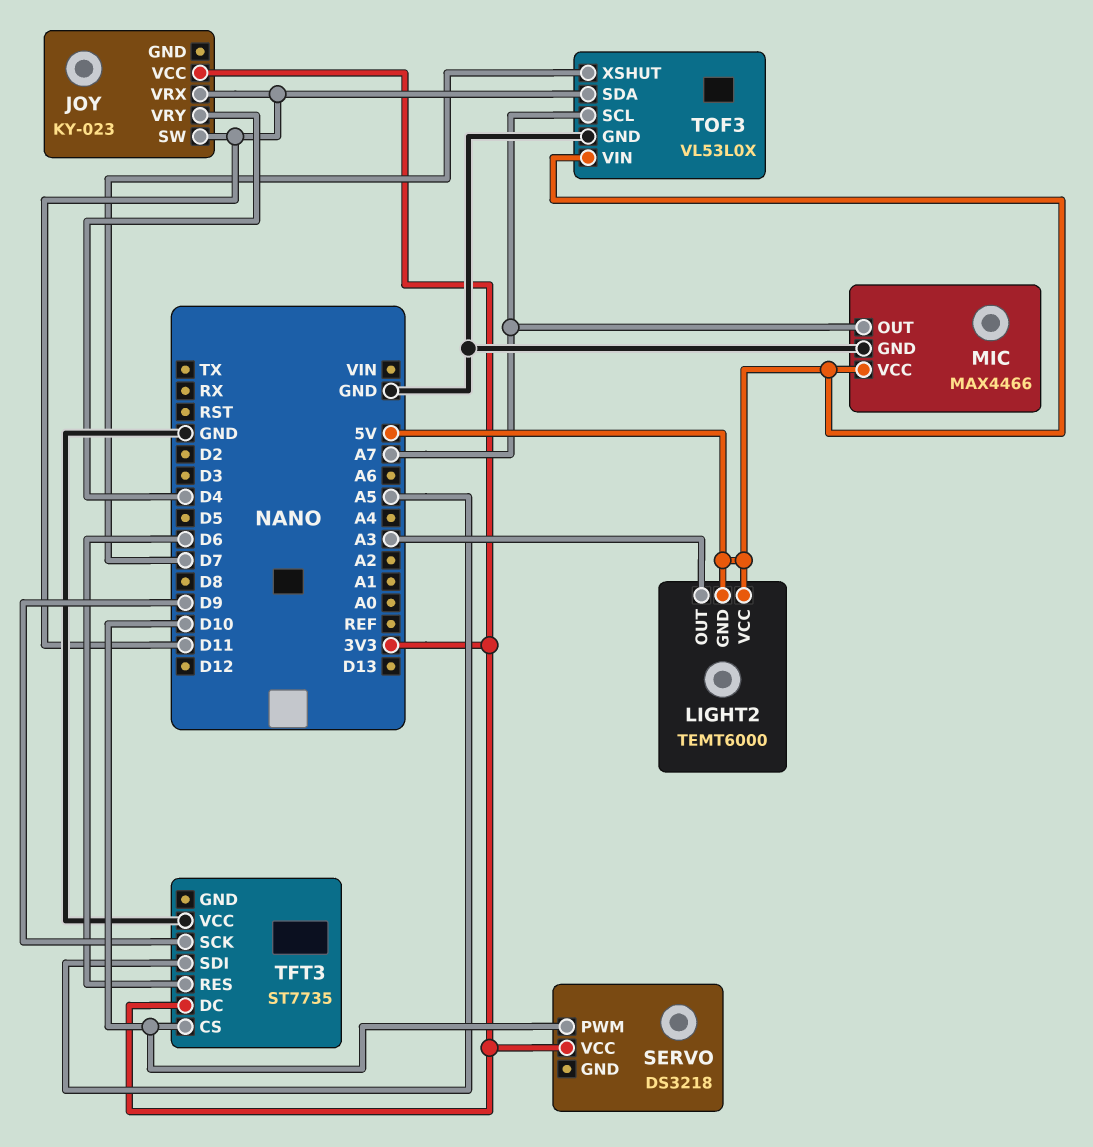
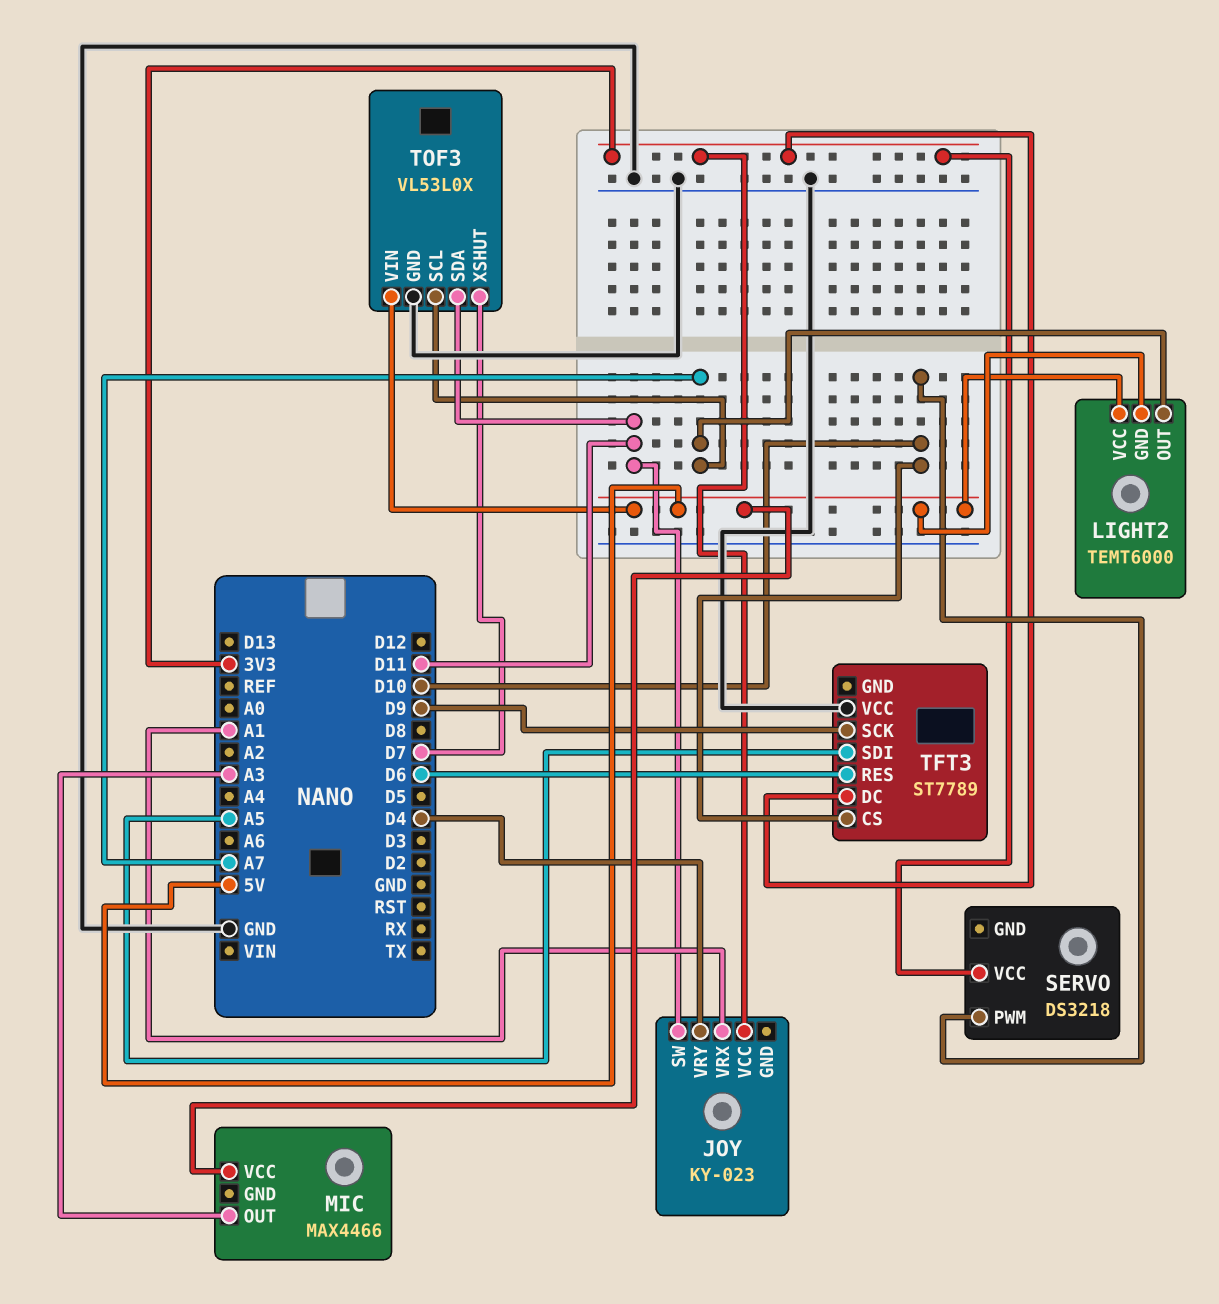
JOY pin VRX: D11 -> A1
LIGHT2 pin OUT: A3 -> A7
MIC pin GND: GND -> none
MIC pin OUT: A7 -> A3
TFT3: ST7735 -> ST7789

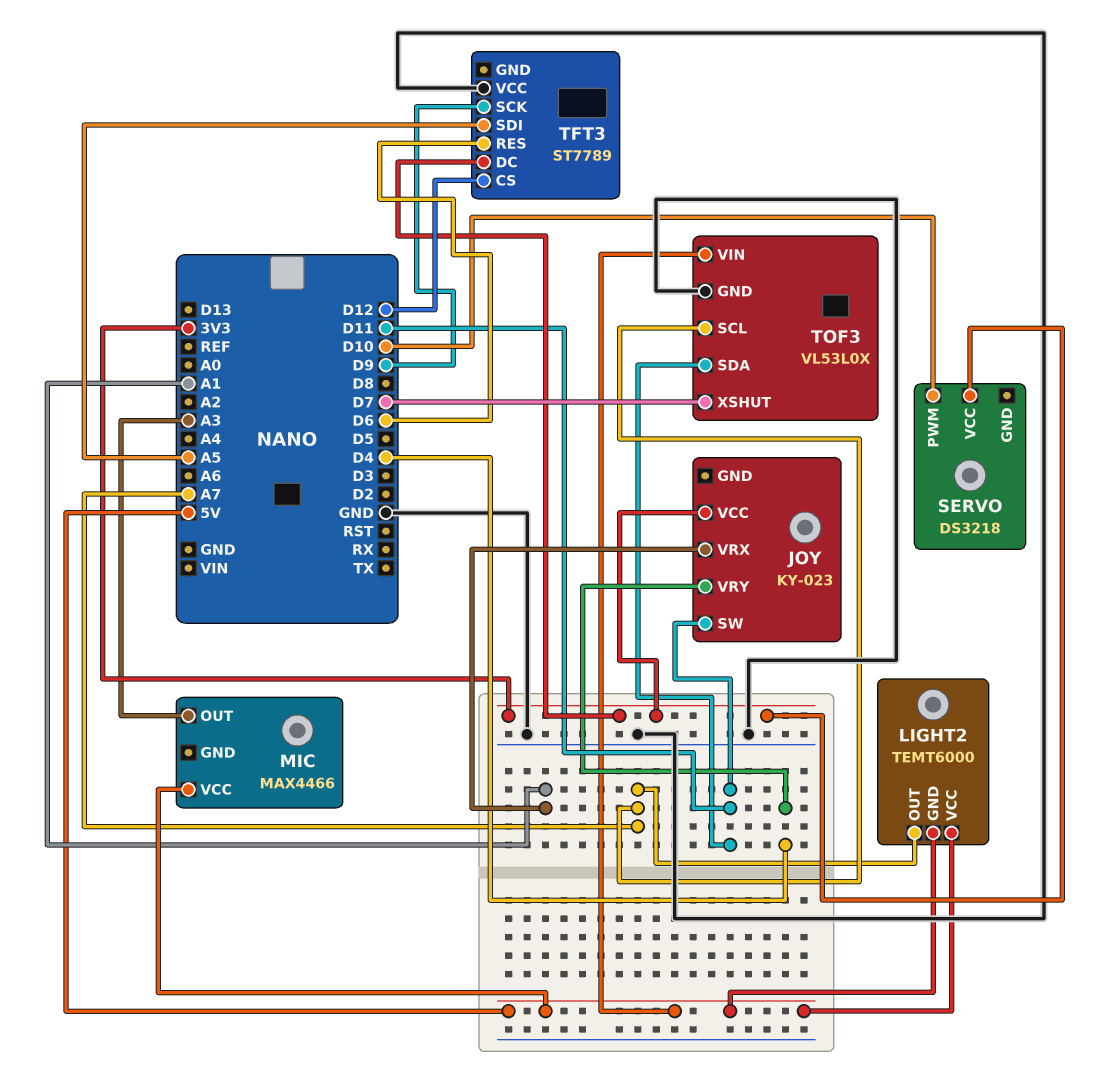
TFT3 pin CS: D10 -> D12

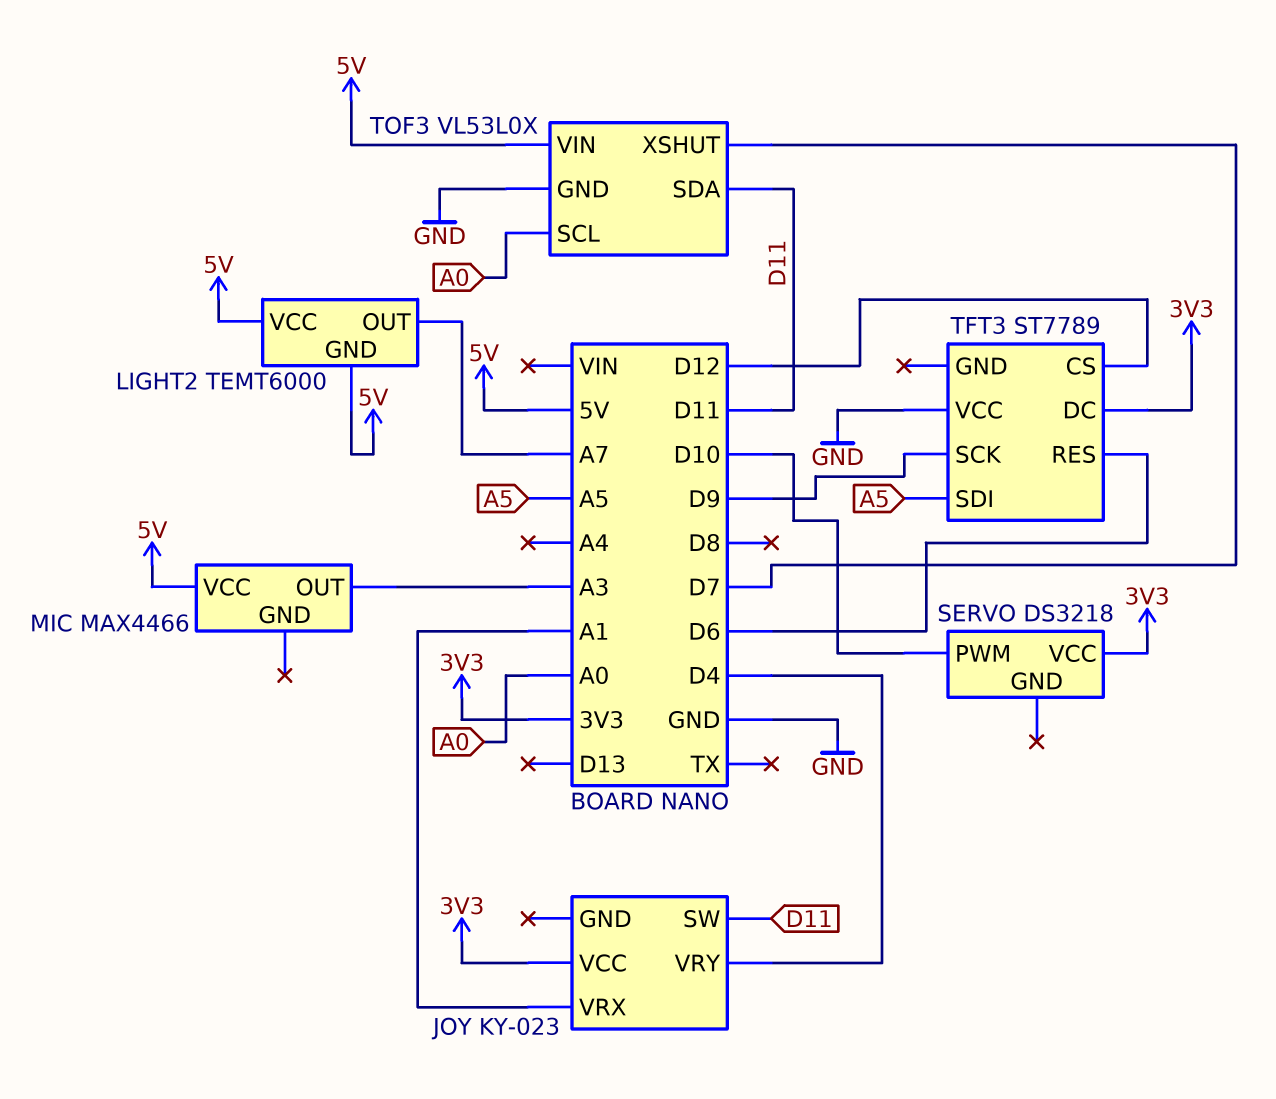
TOF3 pin SCL: A7 -> A0

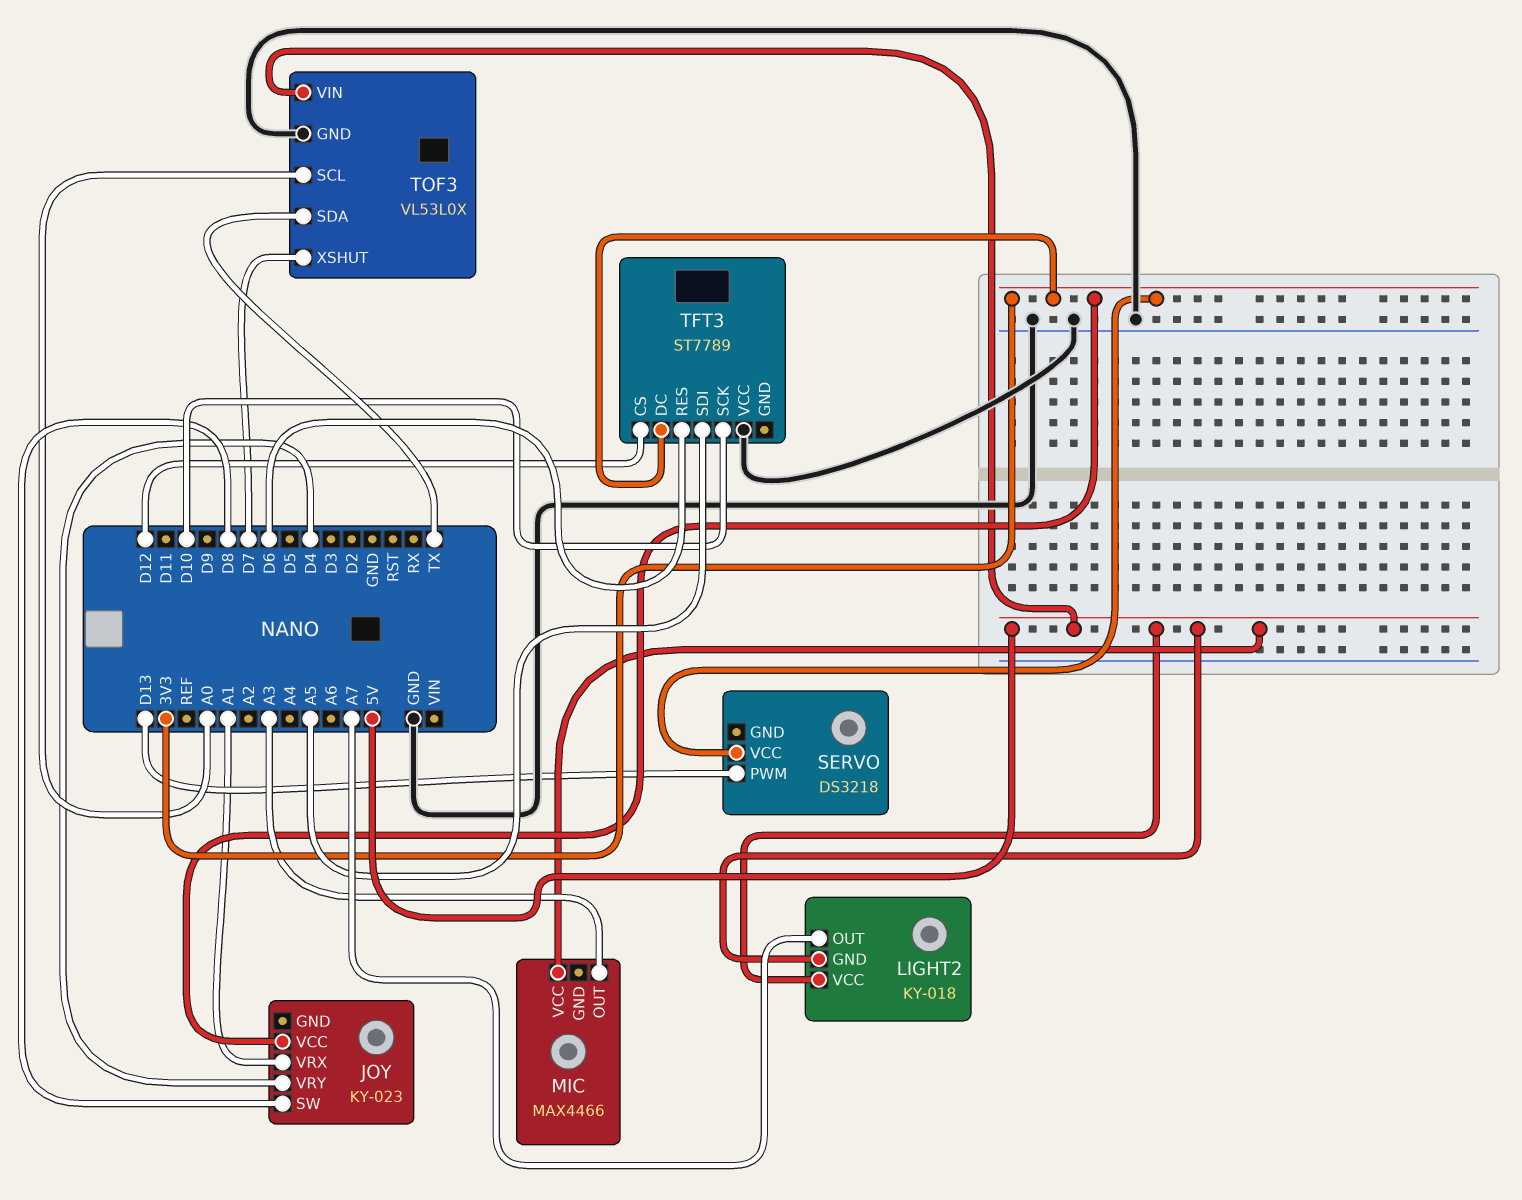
JOY pin SW: D11 -> D8
LIGHT2: TEMT6000 -> KY-018
SERVO pin PWM: D10 -> D13
TFT3 pin SCK: D9 -> D10
TOF3 pin SDA: D11 -> TX

